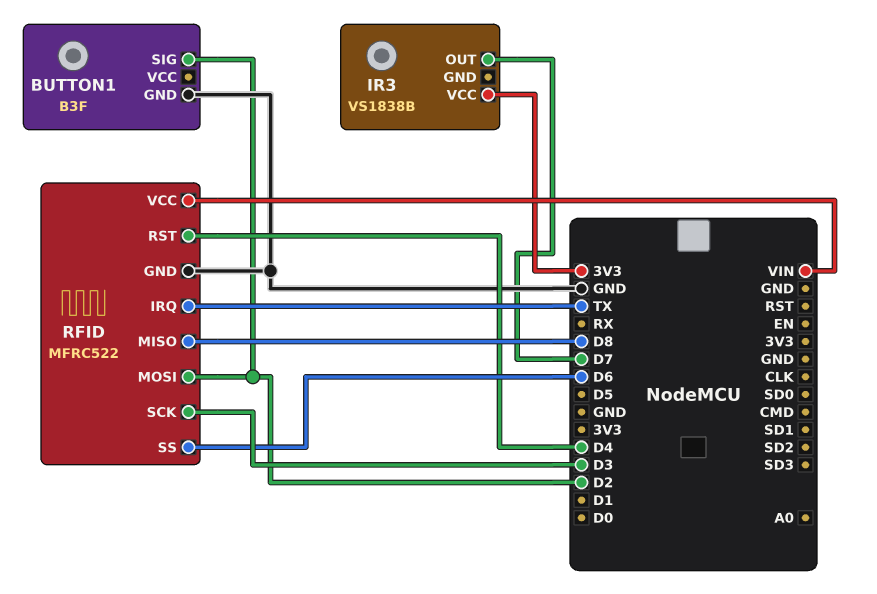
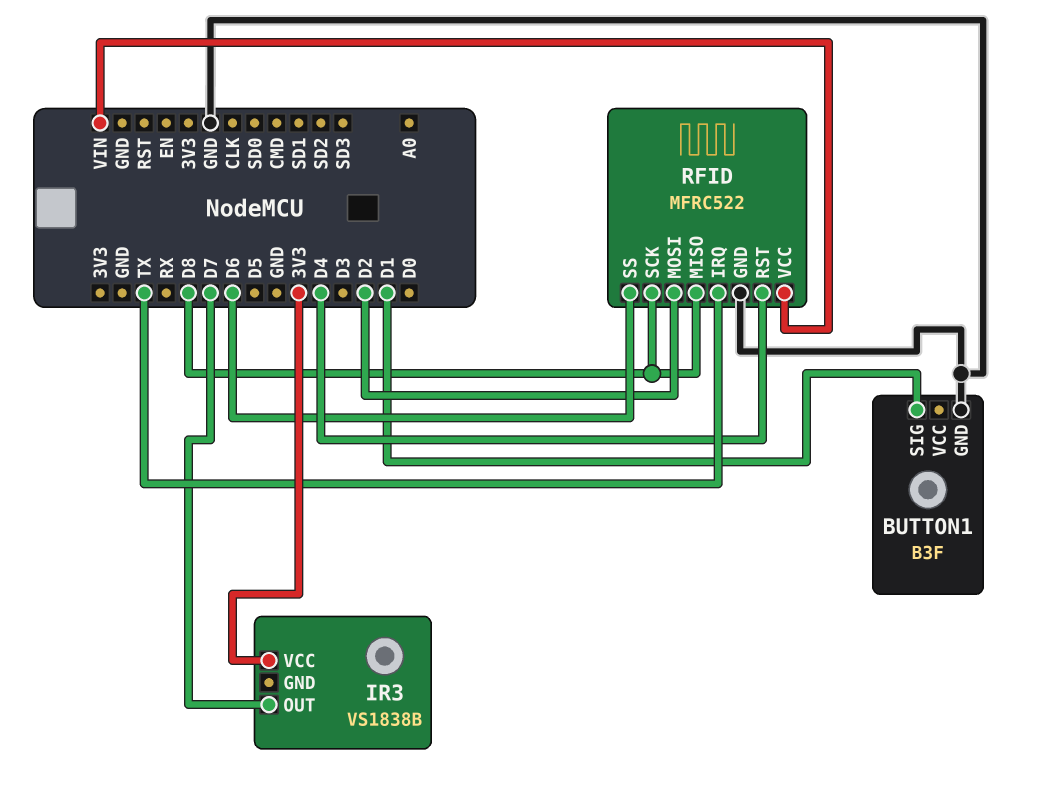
BUTTON1 pin SIG: D2 -> D1
RFID pin SCK: D3 -> D8

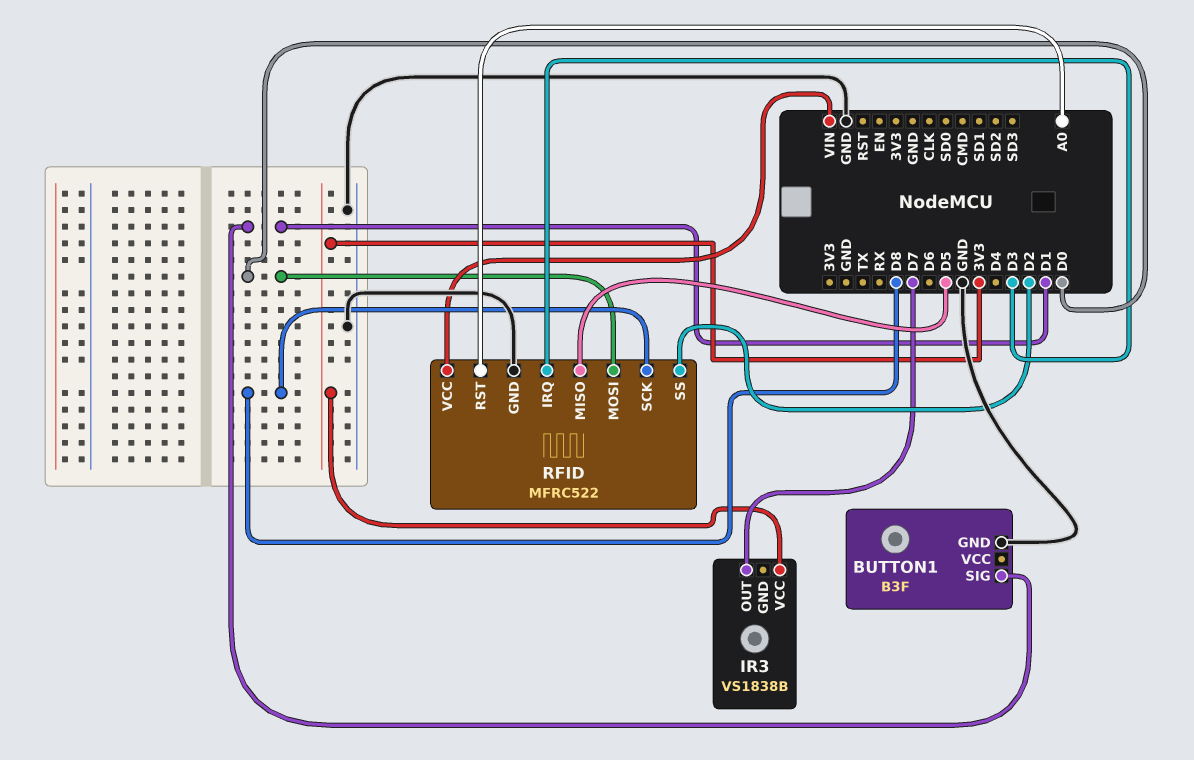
RFID pin IRQ: TX -> D3
RFID pin MISO: D8 -> D5
RFID pin MOSI: D2 -> D0
RFID pin RST: D4 -> A0
RFID pin SS: D6 -> D2

